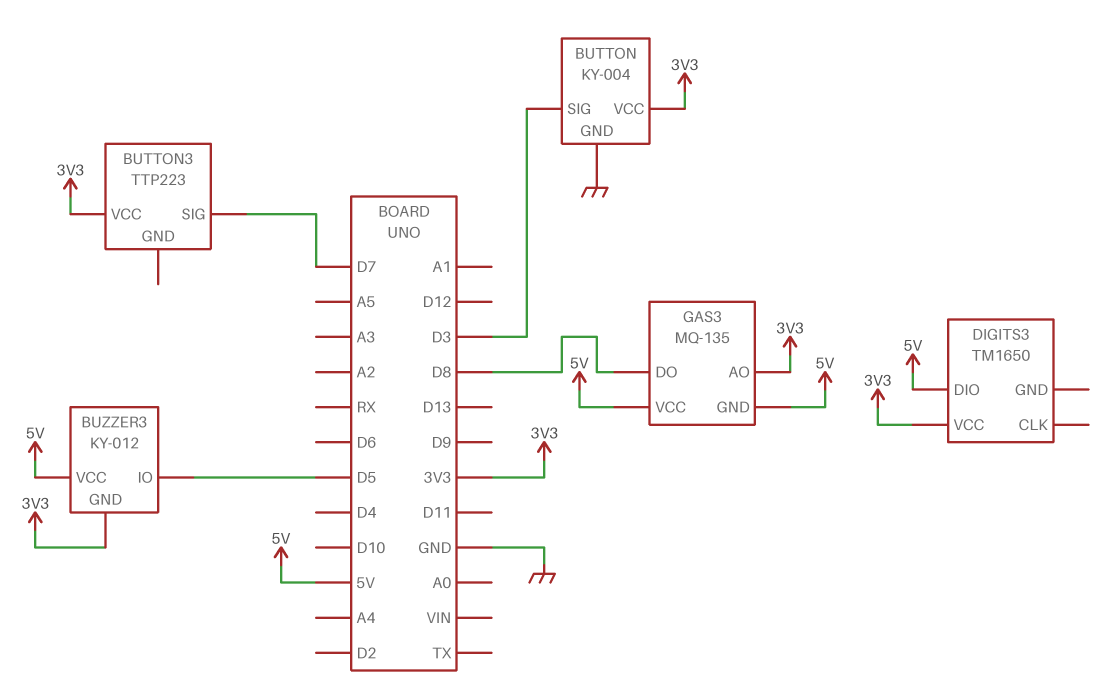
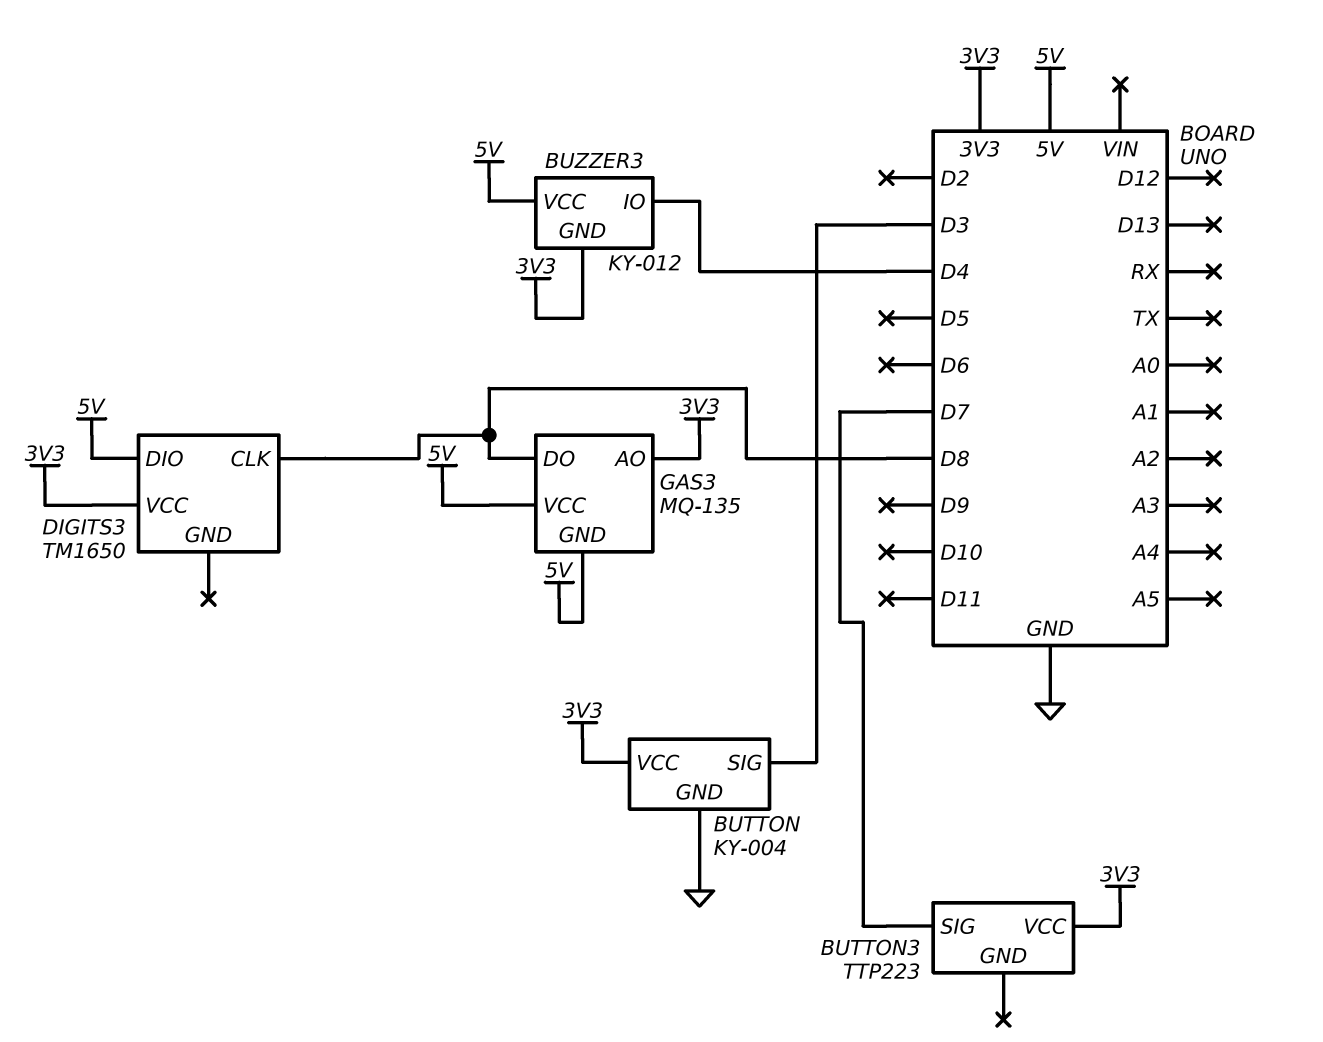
BUZZER3 pin IO: D5 -> D4
DIGITS3 pin CLK: none -> D8

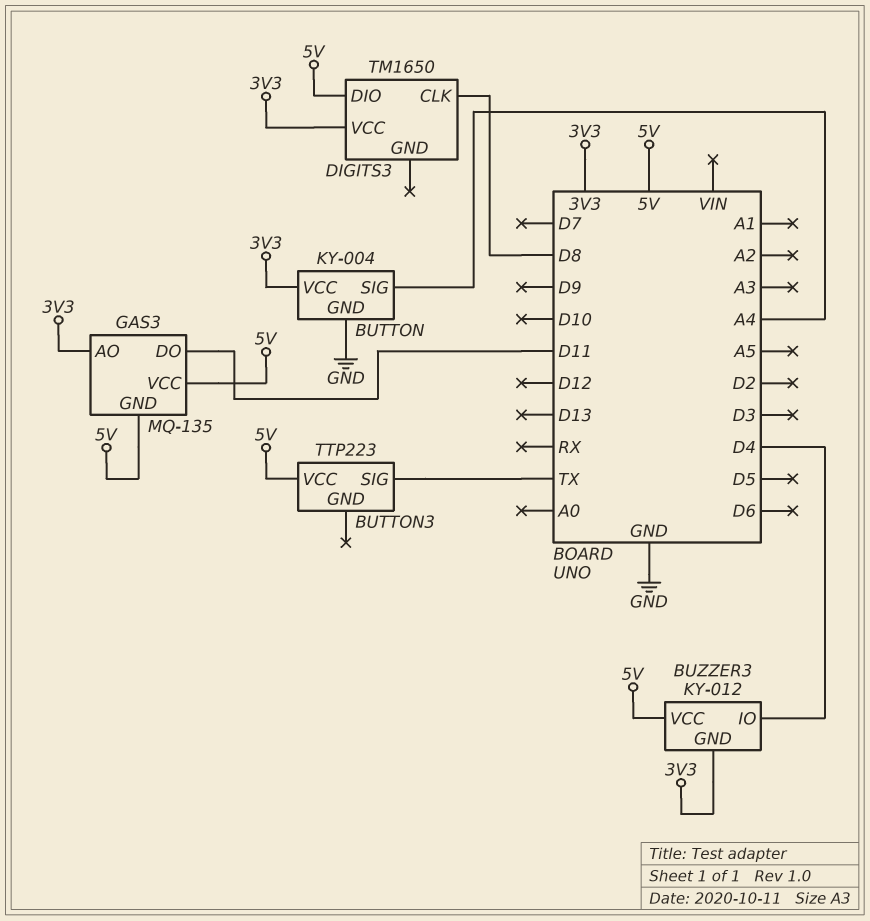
BUTTON pin SIG: D3 -> A4
BUTTON3 pin SIG: D7 -> TX
BUTTON3 pin VCC: 3V3 -> 5V
GAS3 pin DO: D8 -> D11

